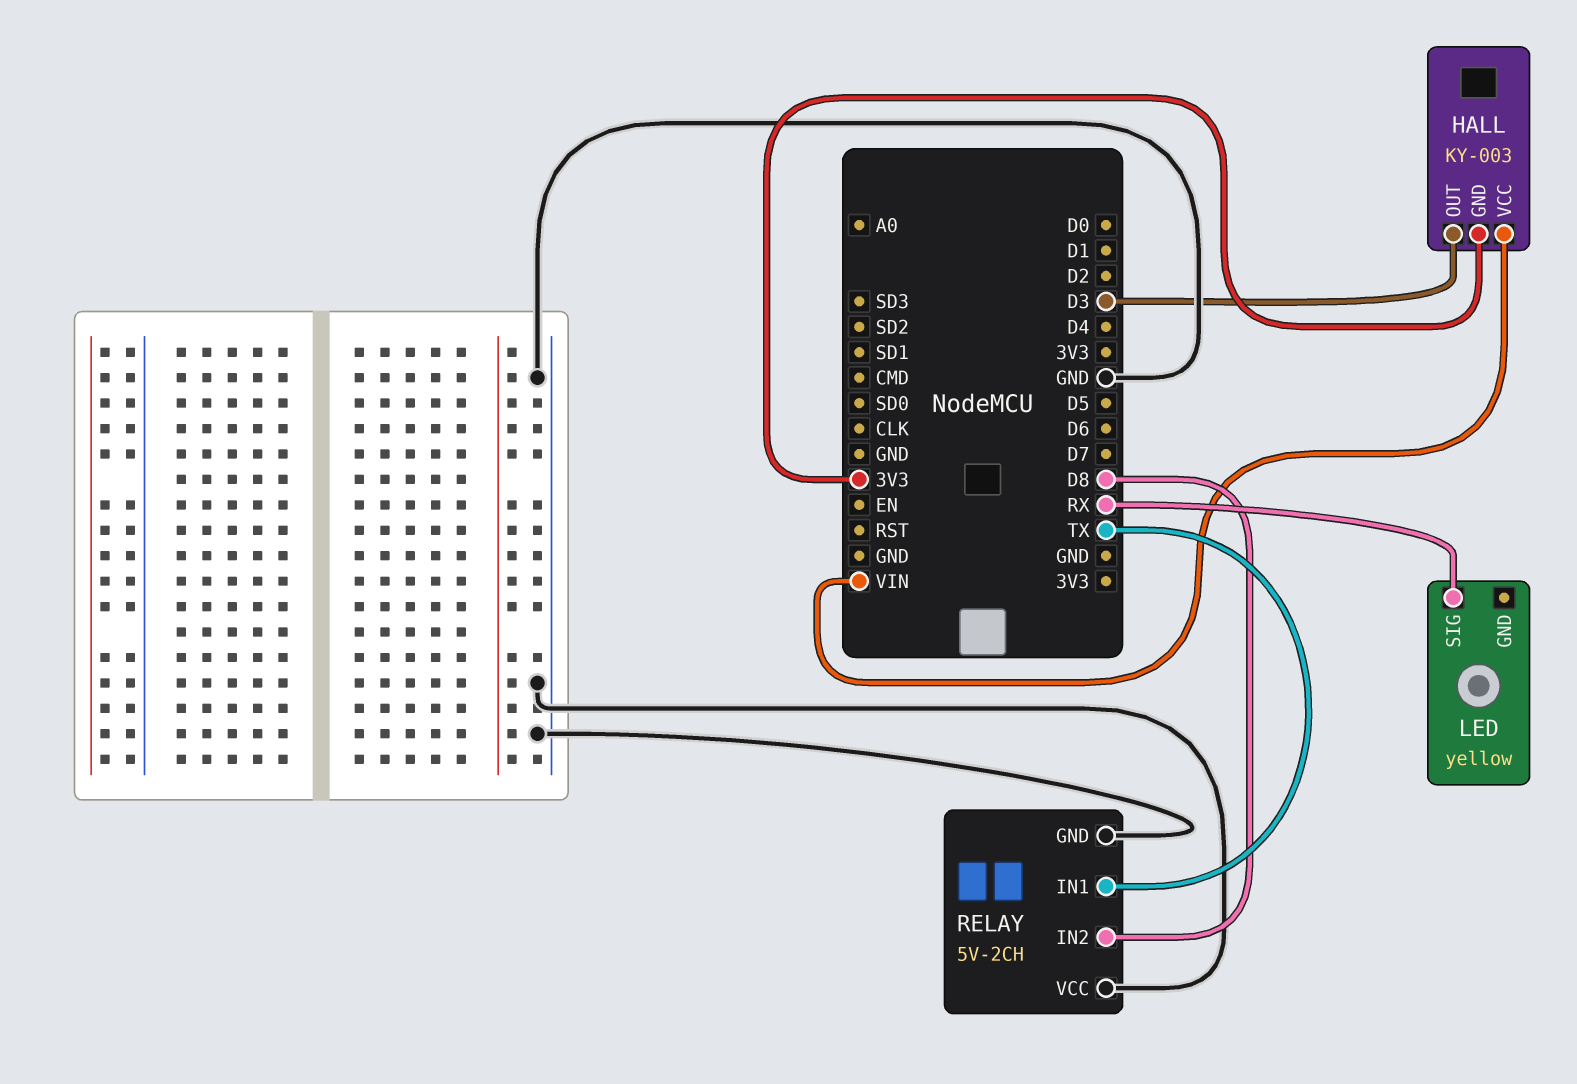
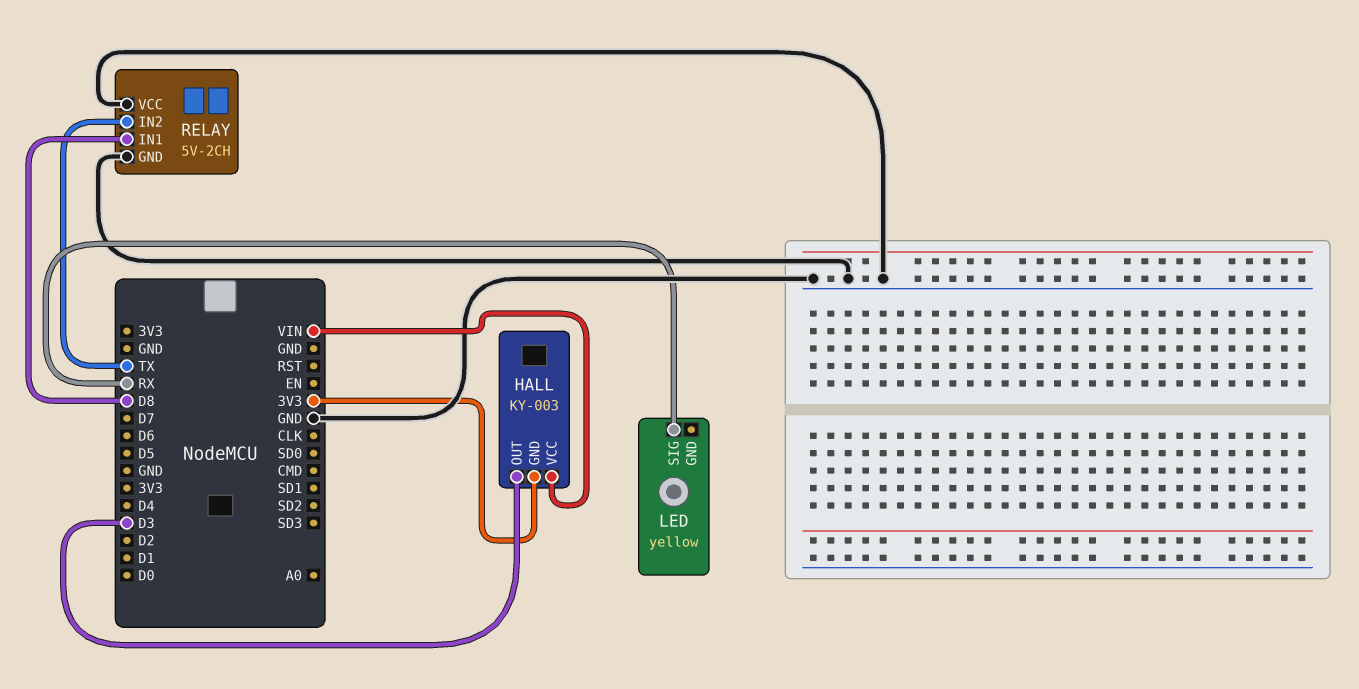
RELAY pin IN1: TX -> D8
RELAY pin IN2: D8 -> TX

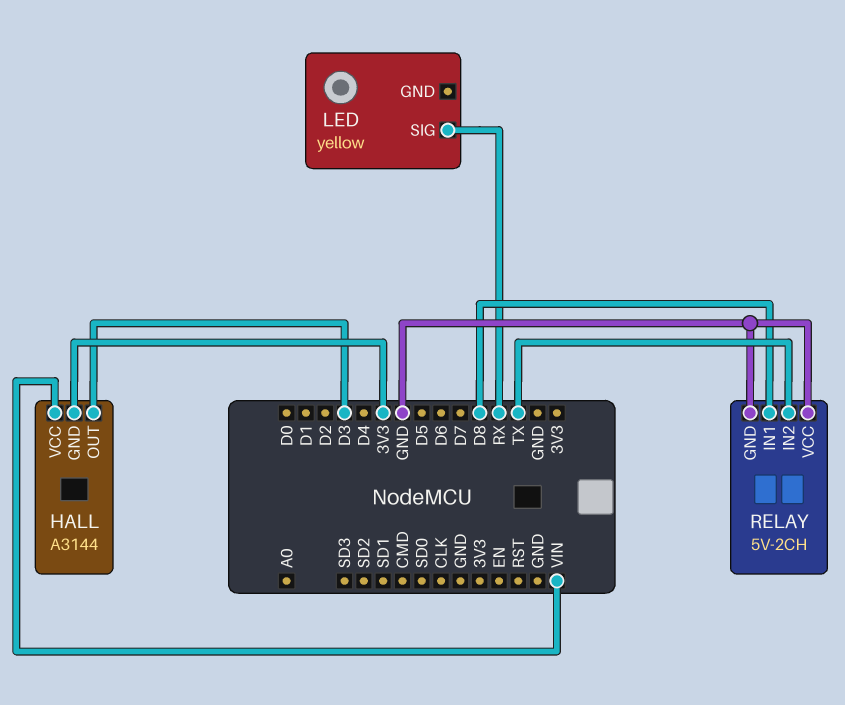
HALL: KY-003 -> A3144

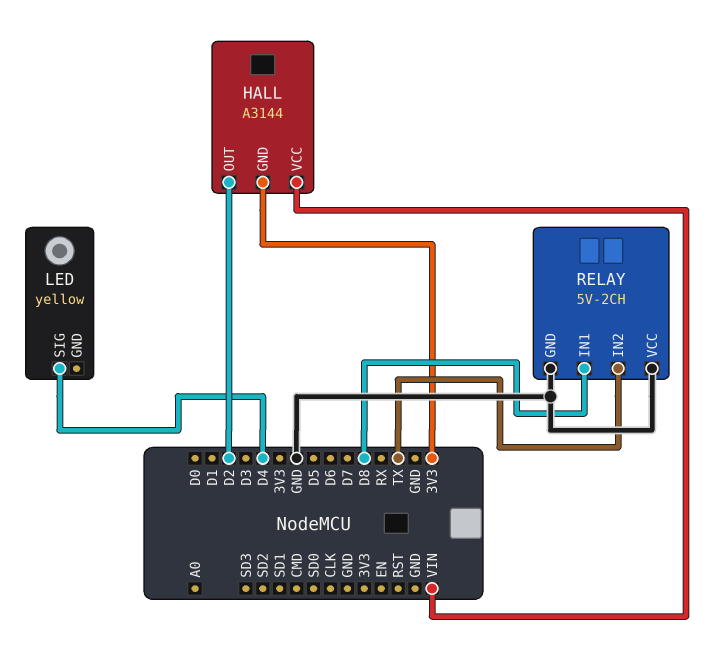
HALL pin OUT: D3 -> D2
LED pin SIG: RX -> D4

